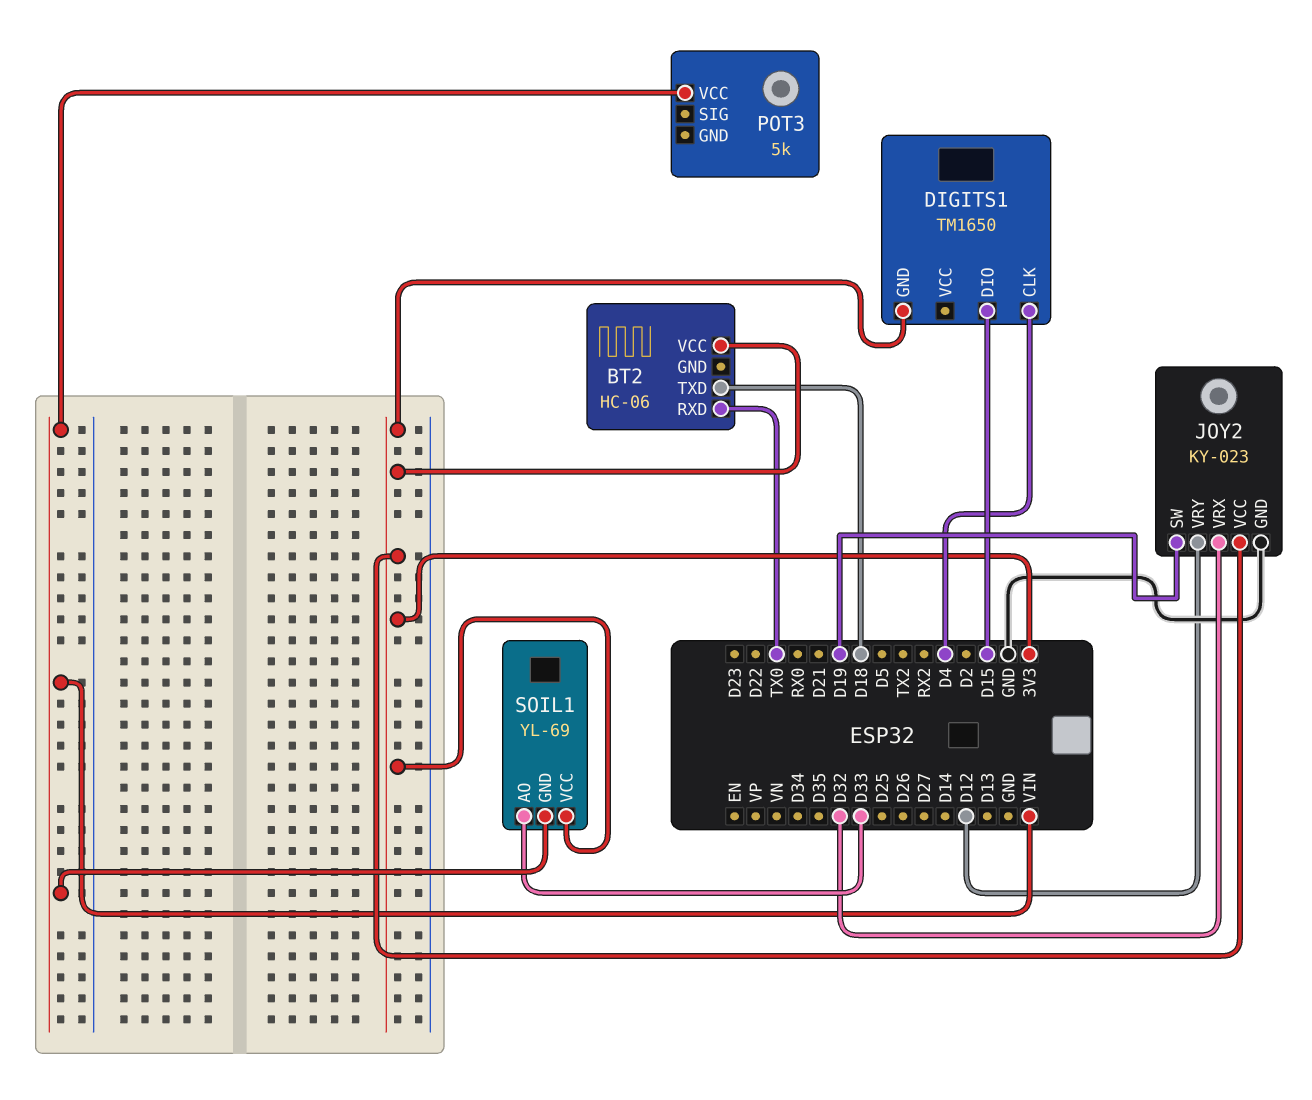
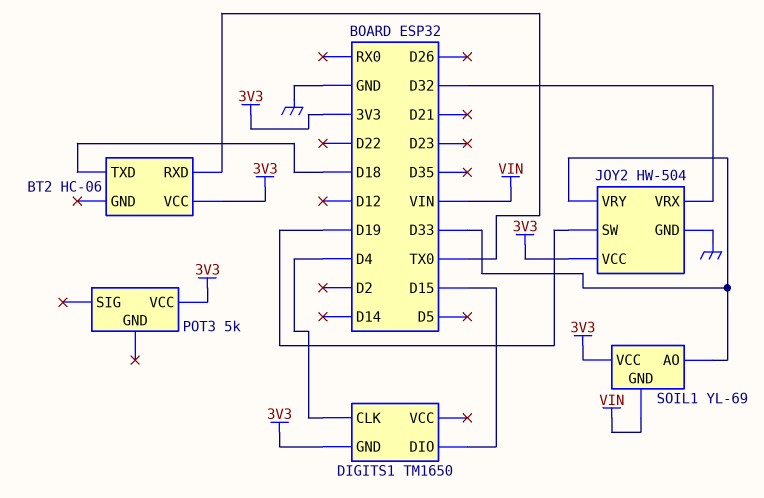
JOY2: KY-023 -> HW-504
JOY2 pin VRY: D12 -> D33
POT3 pin VCC: VIN -> 3V3

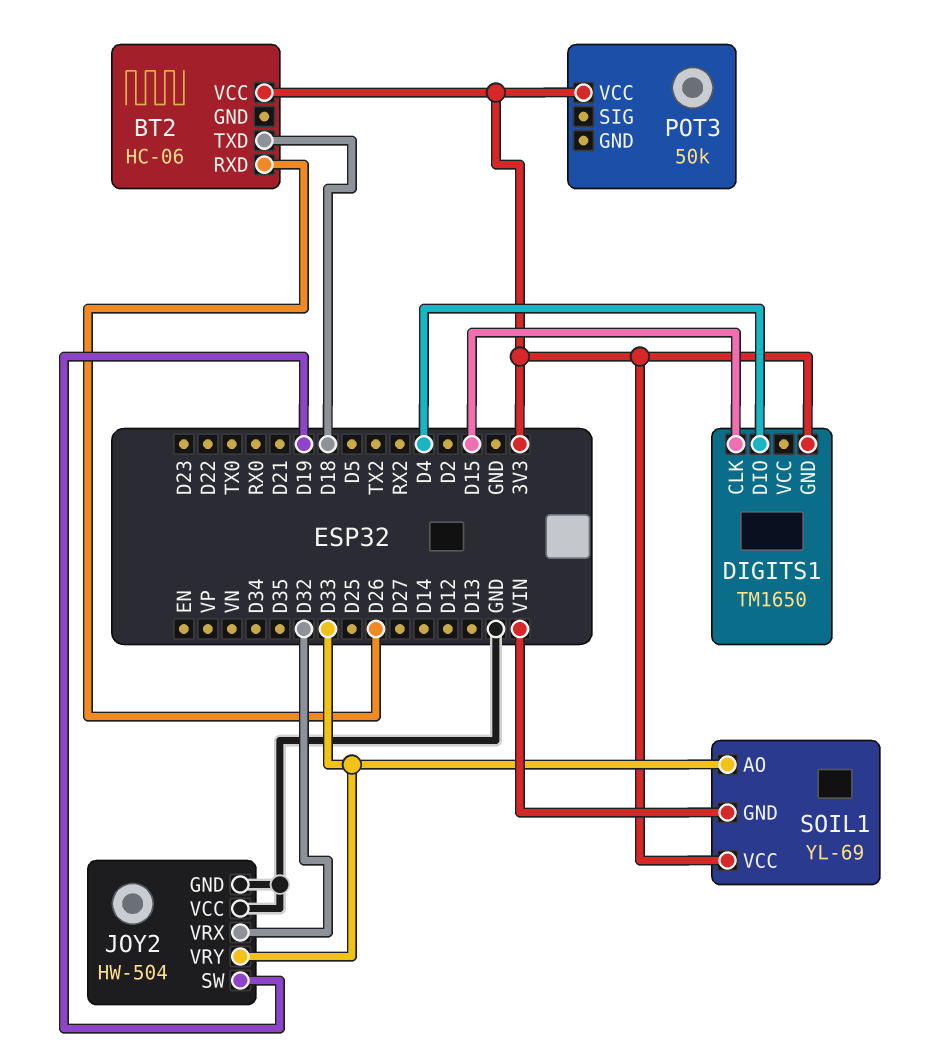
BT2 pin RXD: TX0 -> D26
DIGITS1 pin CLK: D4 -> D15
DIGITS1 pin DIO: D15 -> D4
JOY2 pin VCC: 3V3 -> GND
POT3: 5k -> 50k

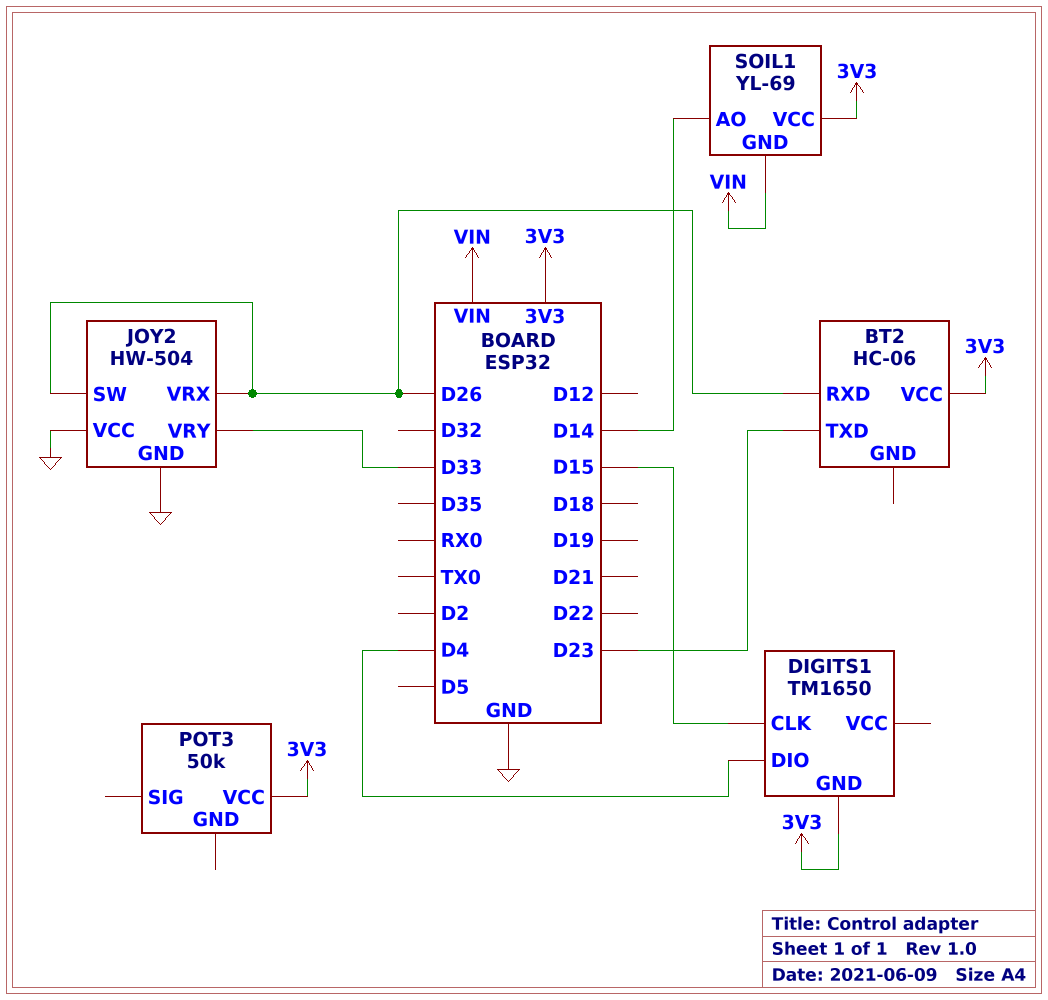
BT2 pin TXD: D18 -> D23
JOY2 pin SW: D19 -> D26
JOY2 pin VRX: D32 -> D26
SOIL1 pin AO: D33 -> D14

